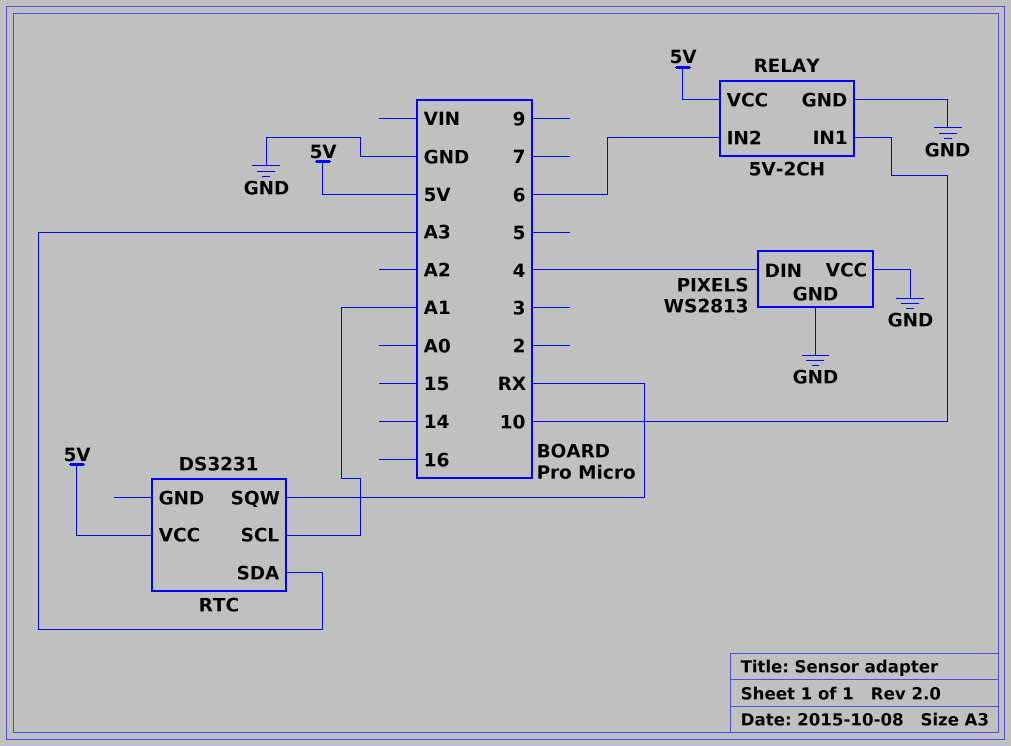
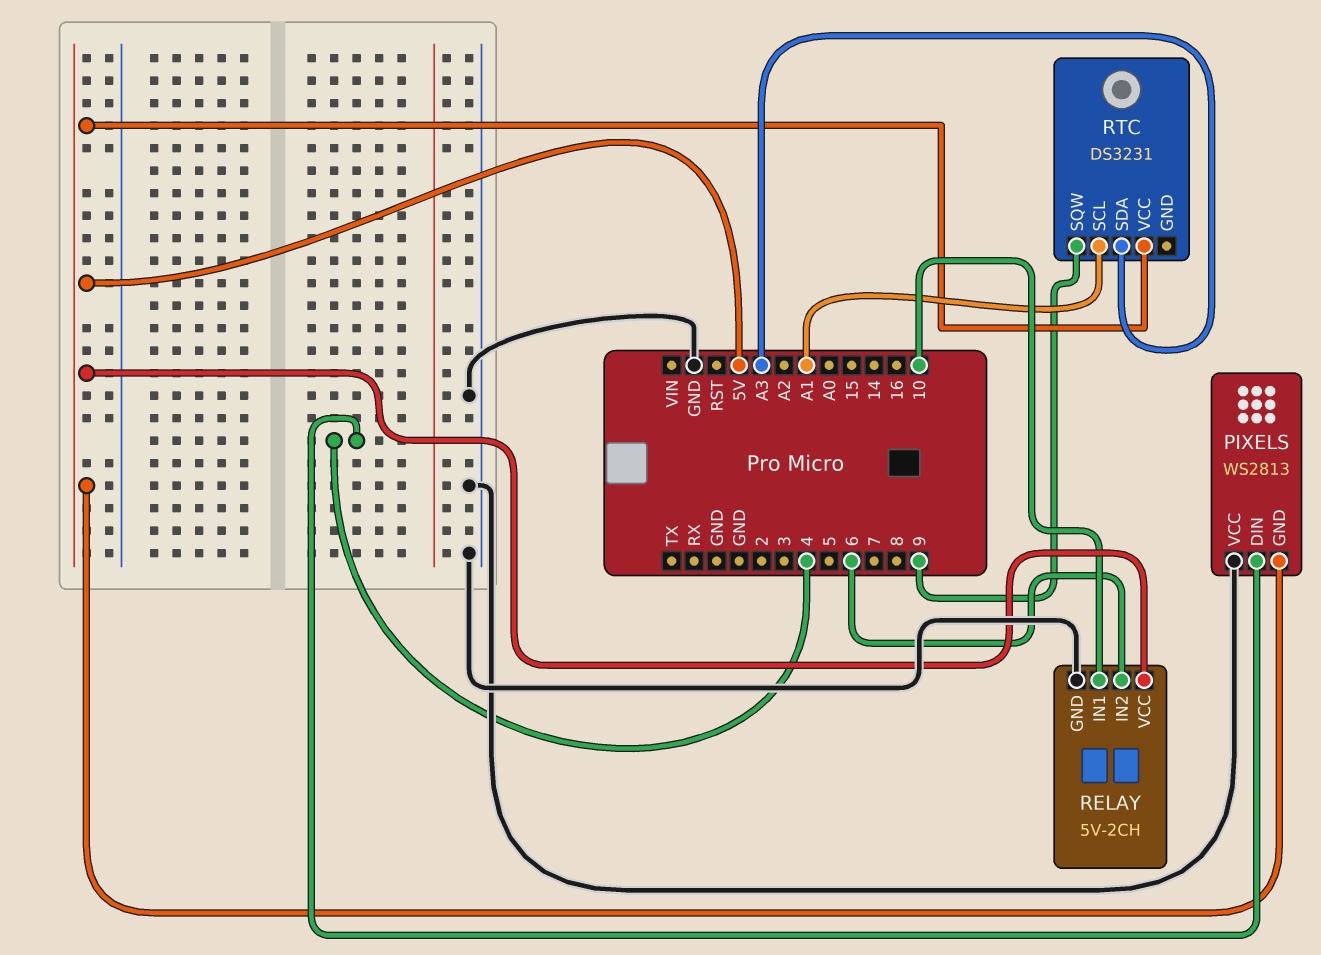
PIXELS pin GND: GND -> 5V
RTC pin SQW: RX -> 9

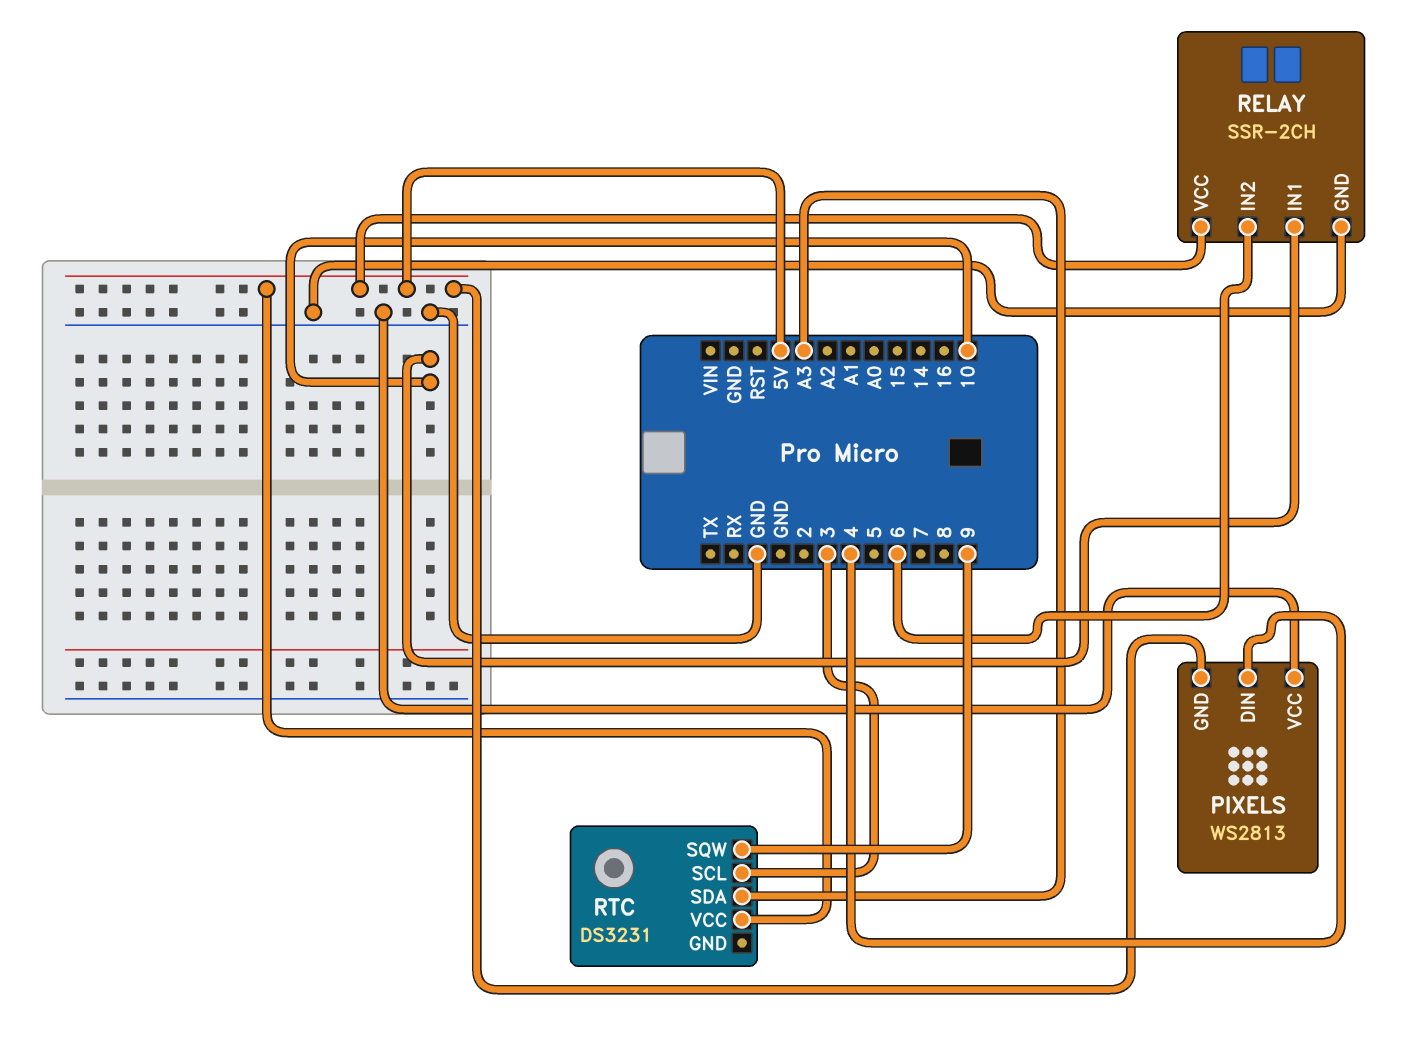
RELAY: 5V-2CH -> SSR-2CH
RTC pin SCL: A1 -> 3

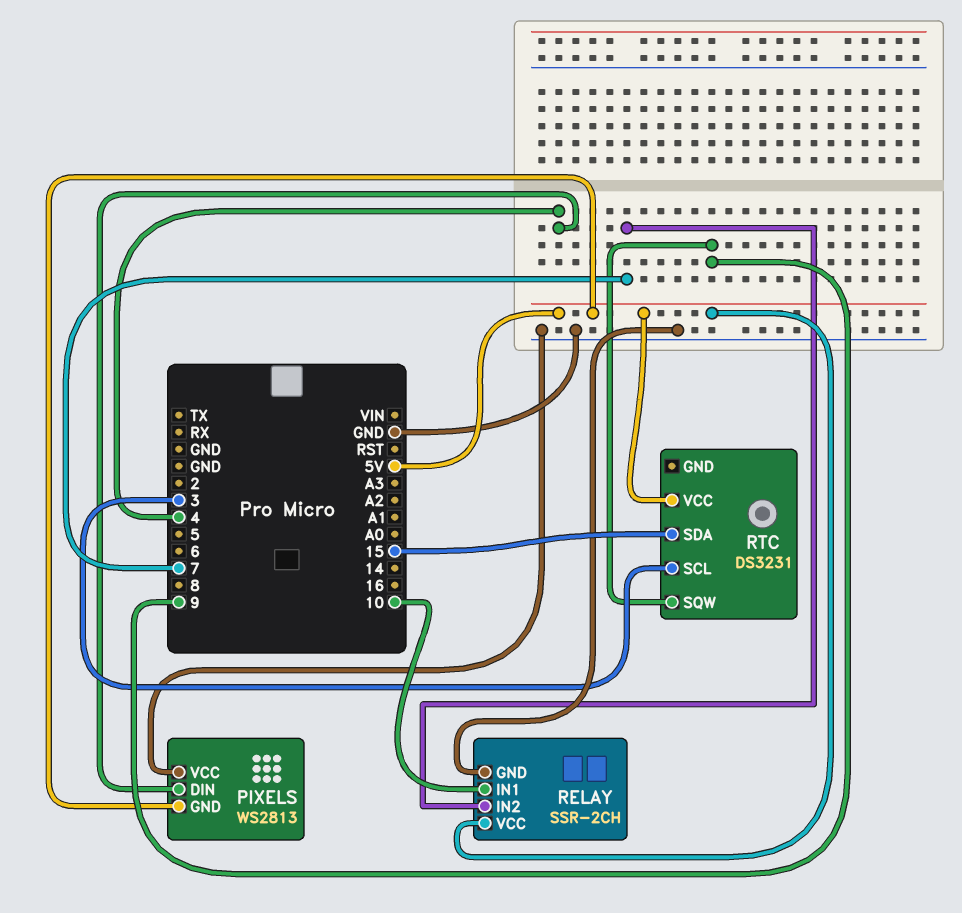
RELAY pin IN2: 6 -> 7
RTC pin SDA: A3 -> 15

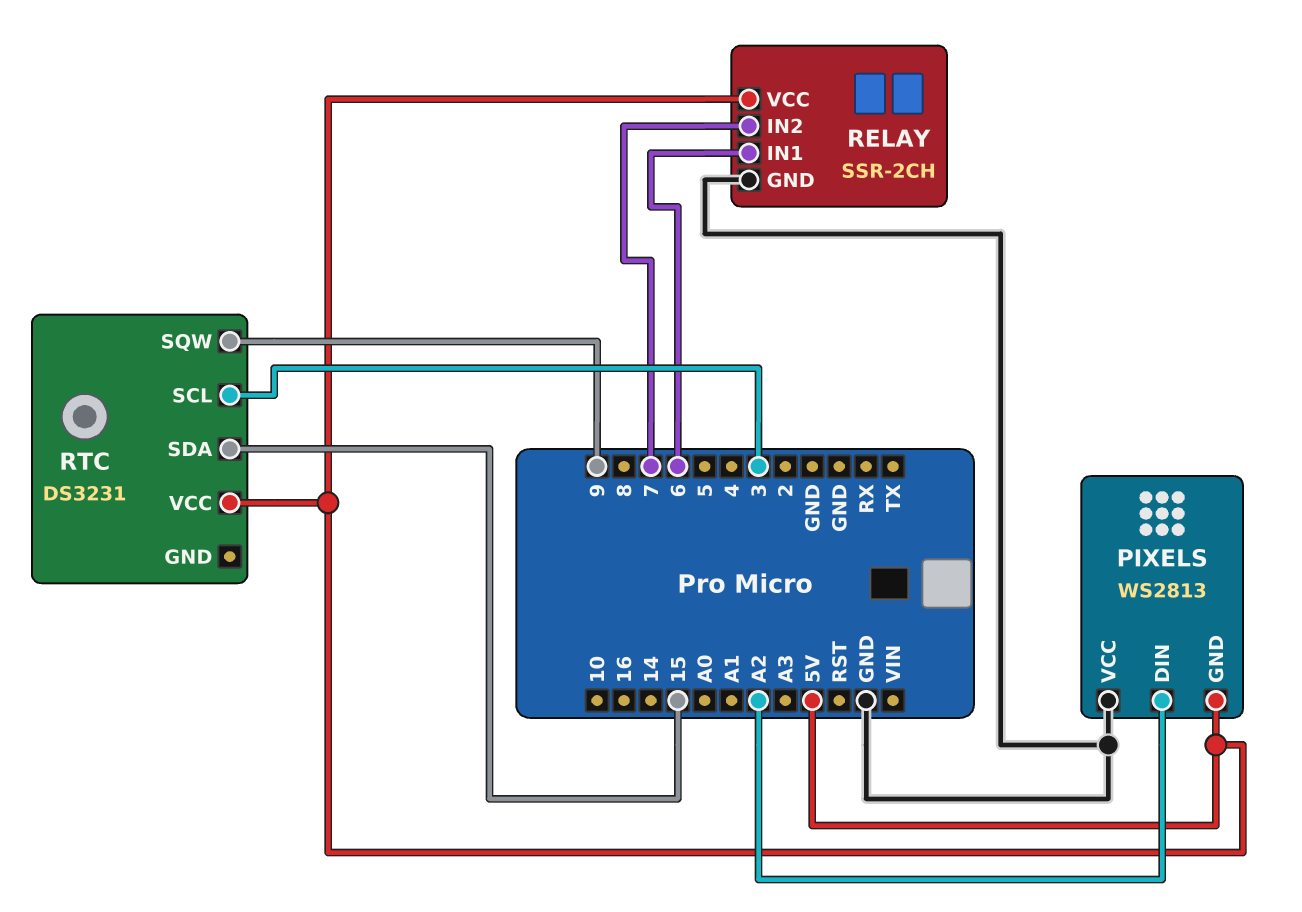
PIXELS pin DIN: 4 -> A2
RELAY pin IN1: 10 -> 6

